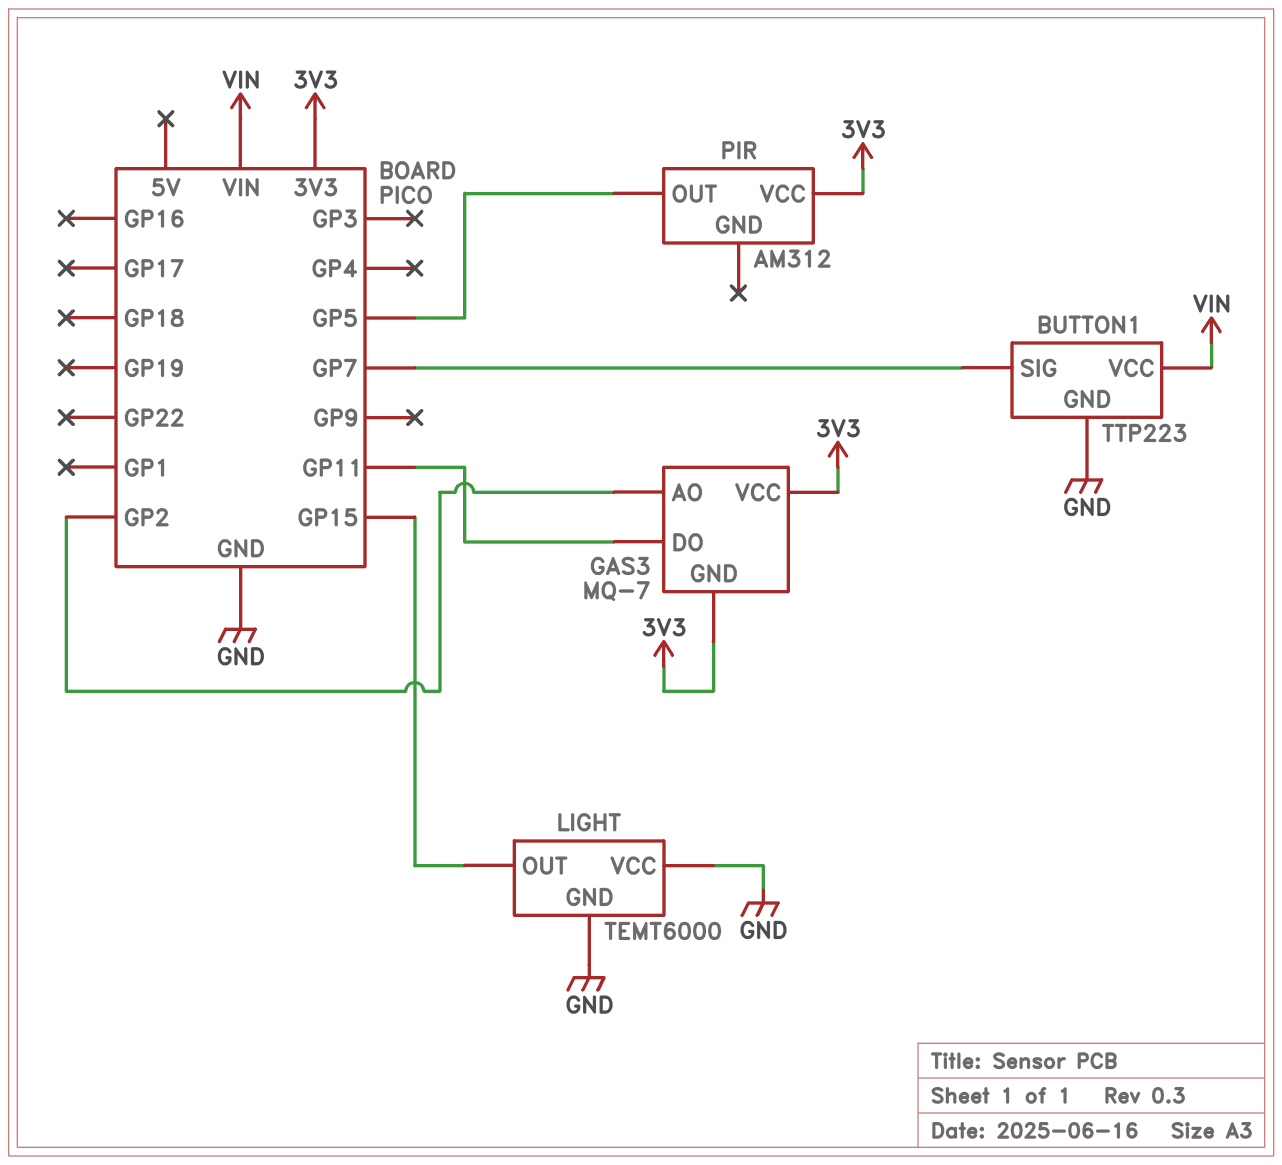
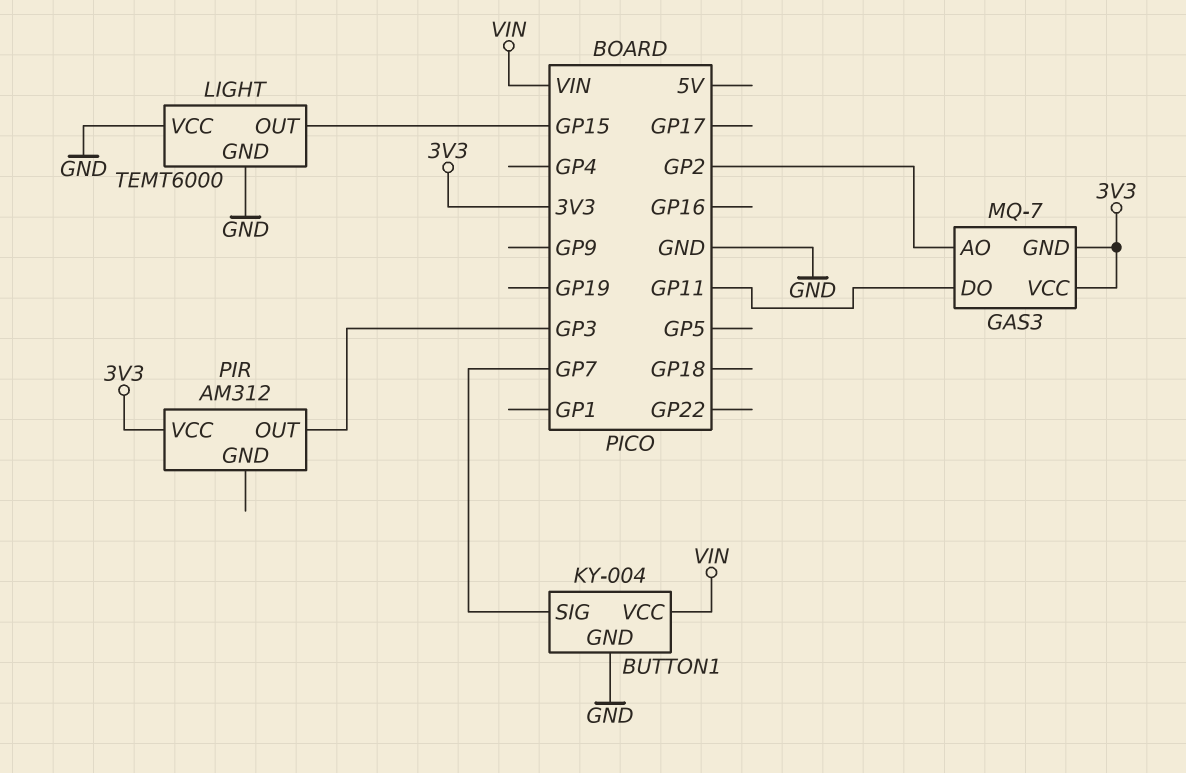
BUTTON1: TTP223 -> KY-004
PIR pin OUT: GP5 -> GP3

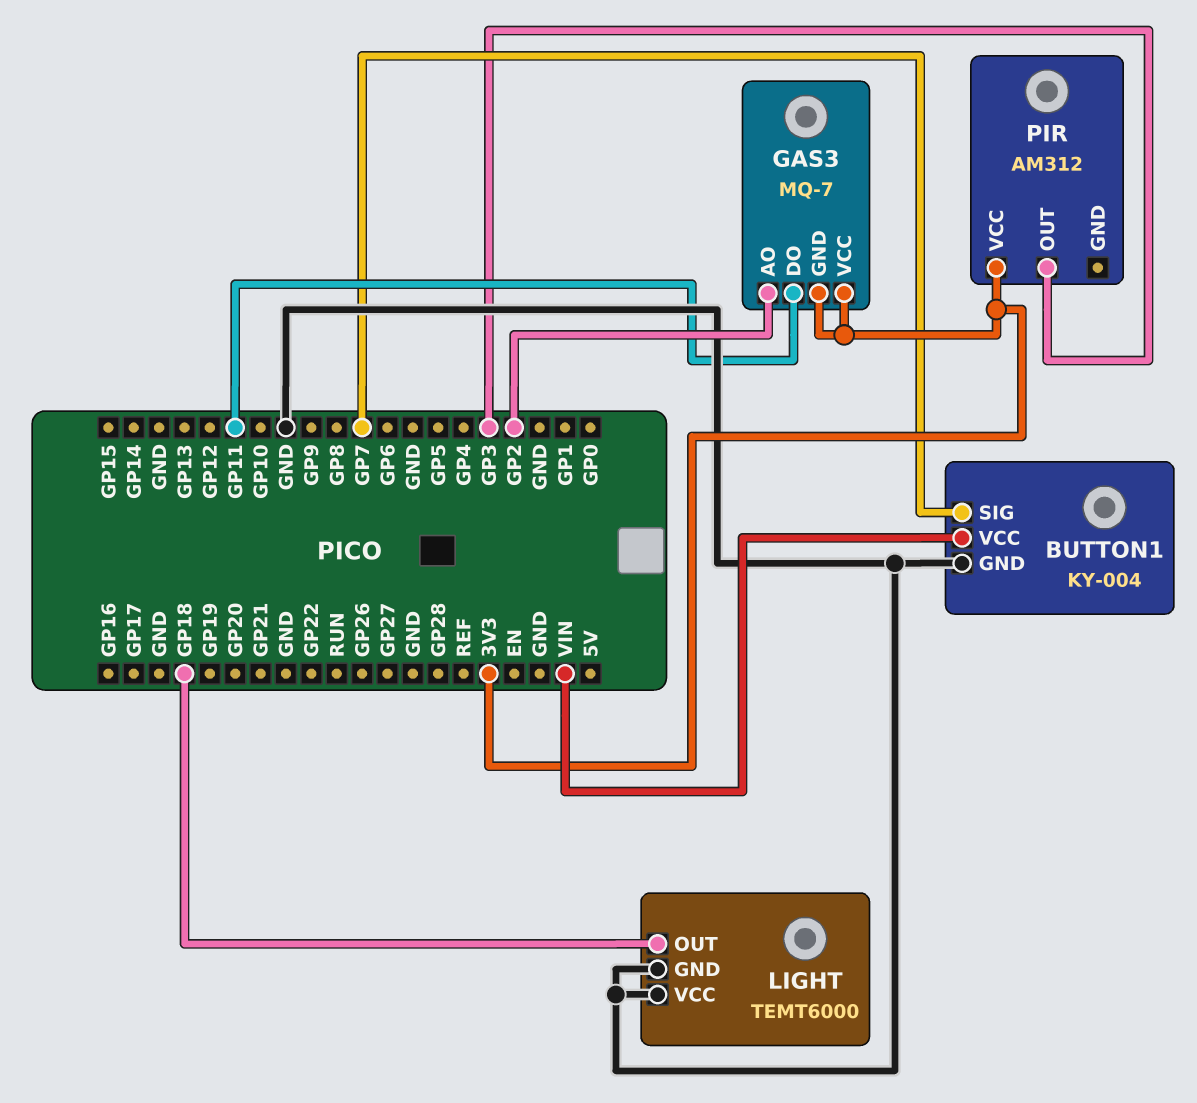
LIGHT pin OUT: GP15 -> GP18

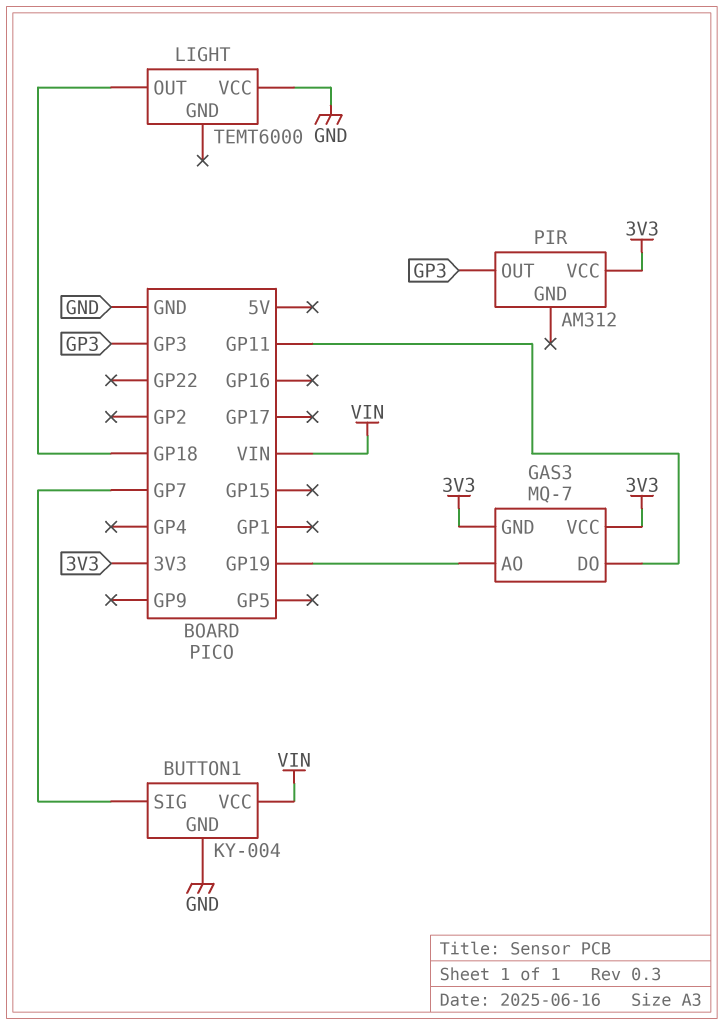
GAS3 pin AO: GP2 -> GP19
LIGHT pin GND: GND -> none

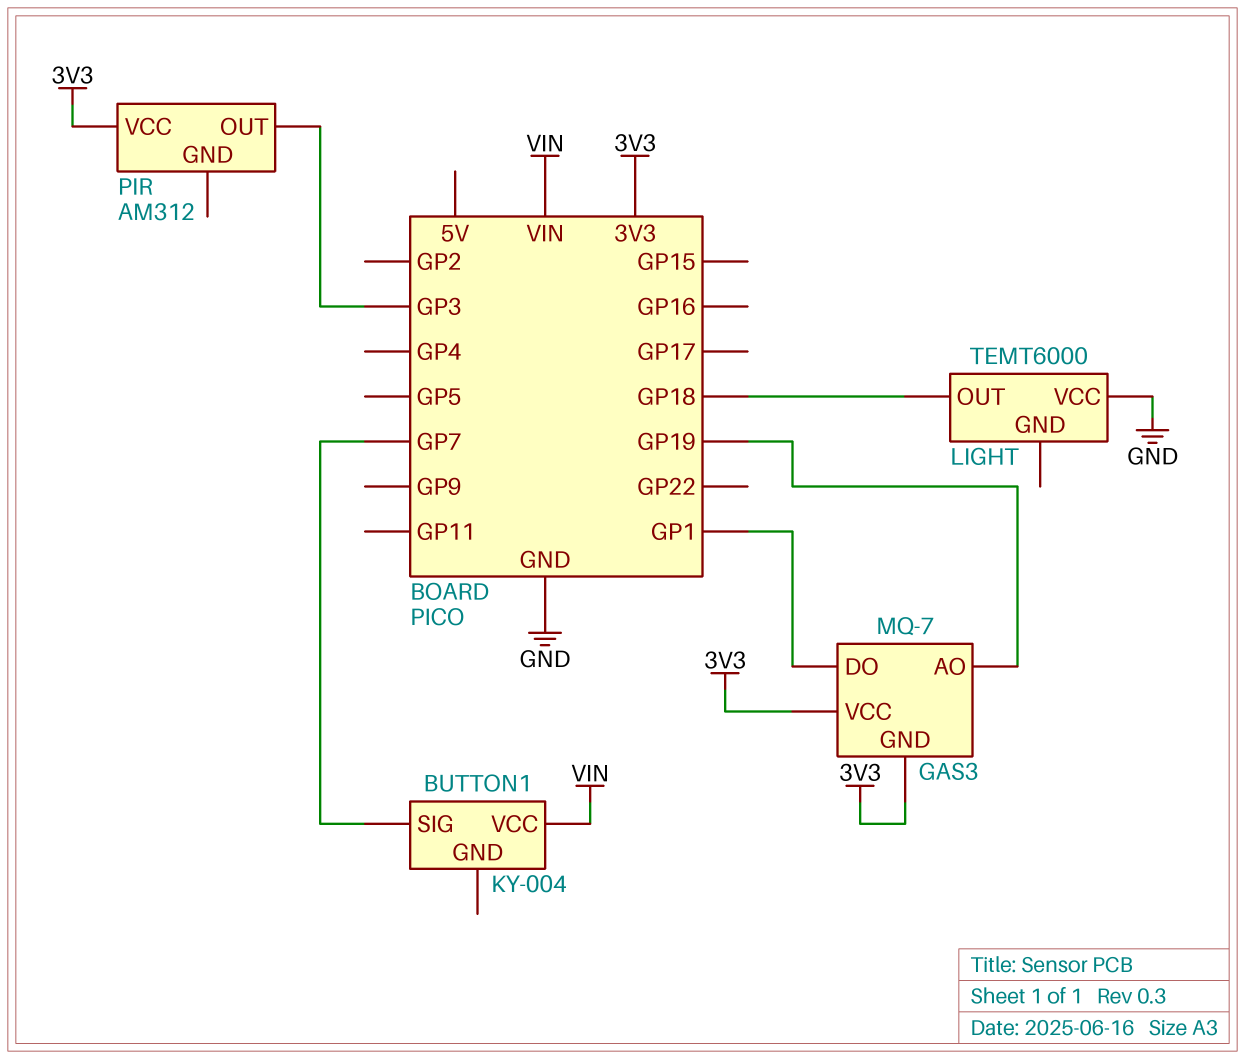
BUTTON1 pin GND: GND -> none
GAS3 pin DO: GP11 -> GP1

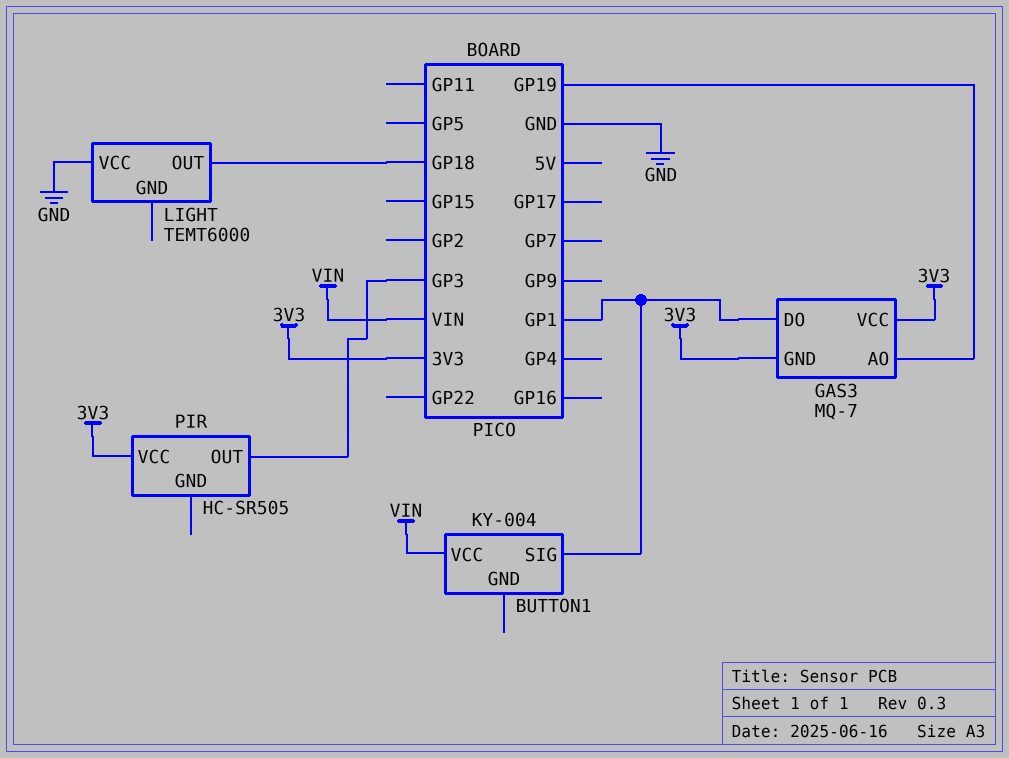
BUTTON1 pin SIG: GP7 -> GP1
PIR: AM312 -> HC-SR505

